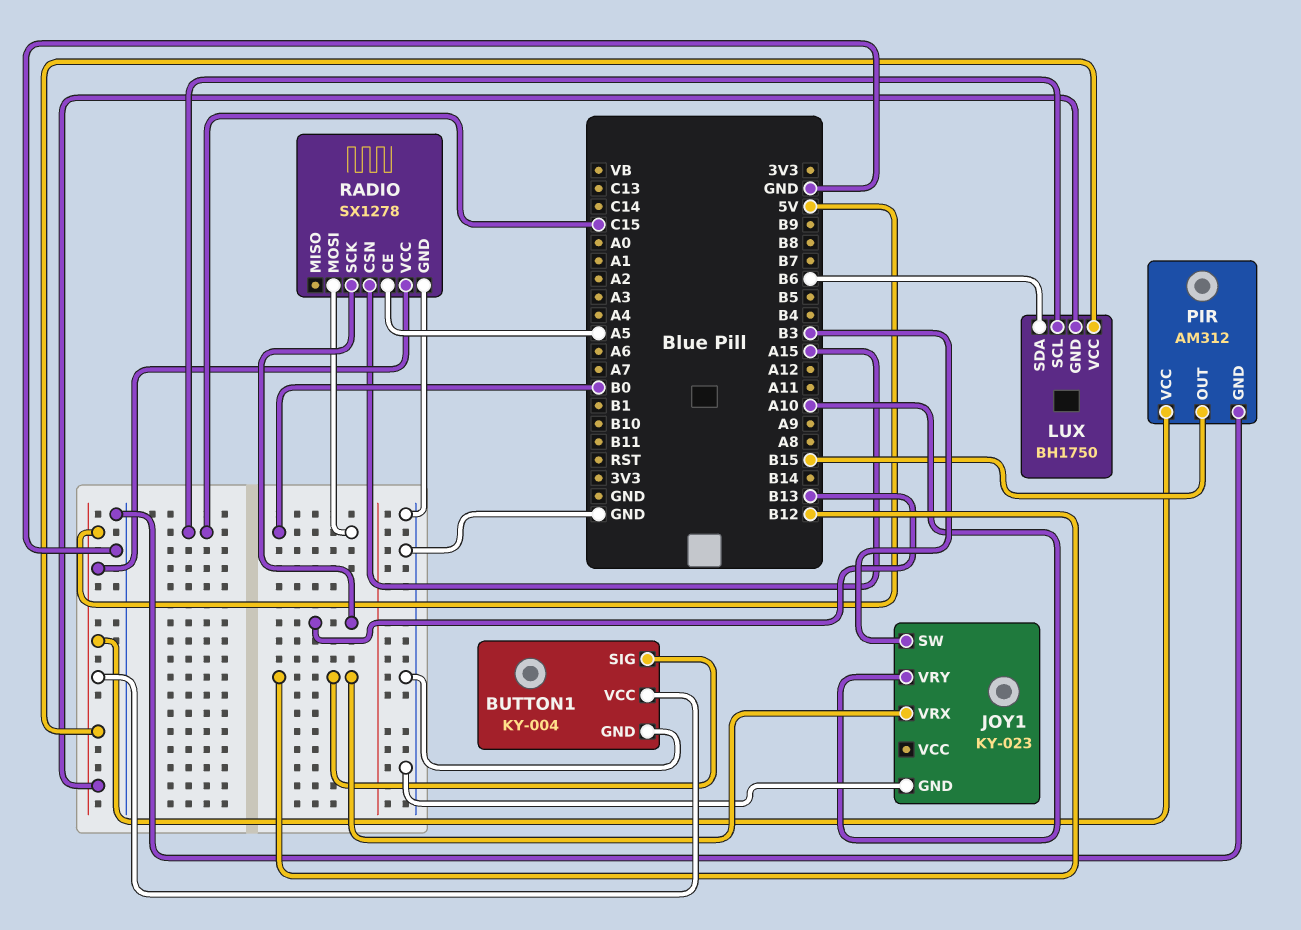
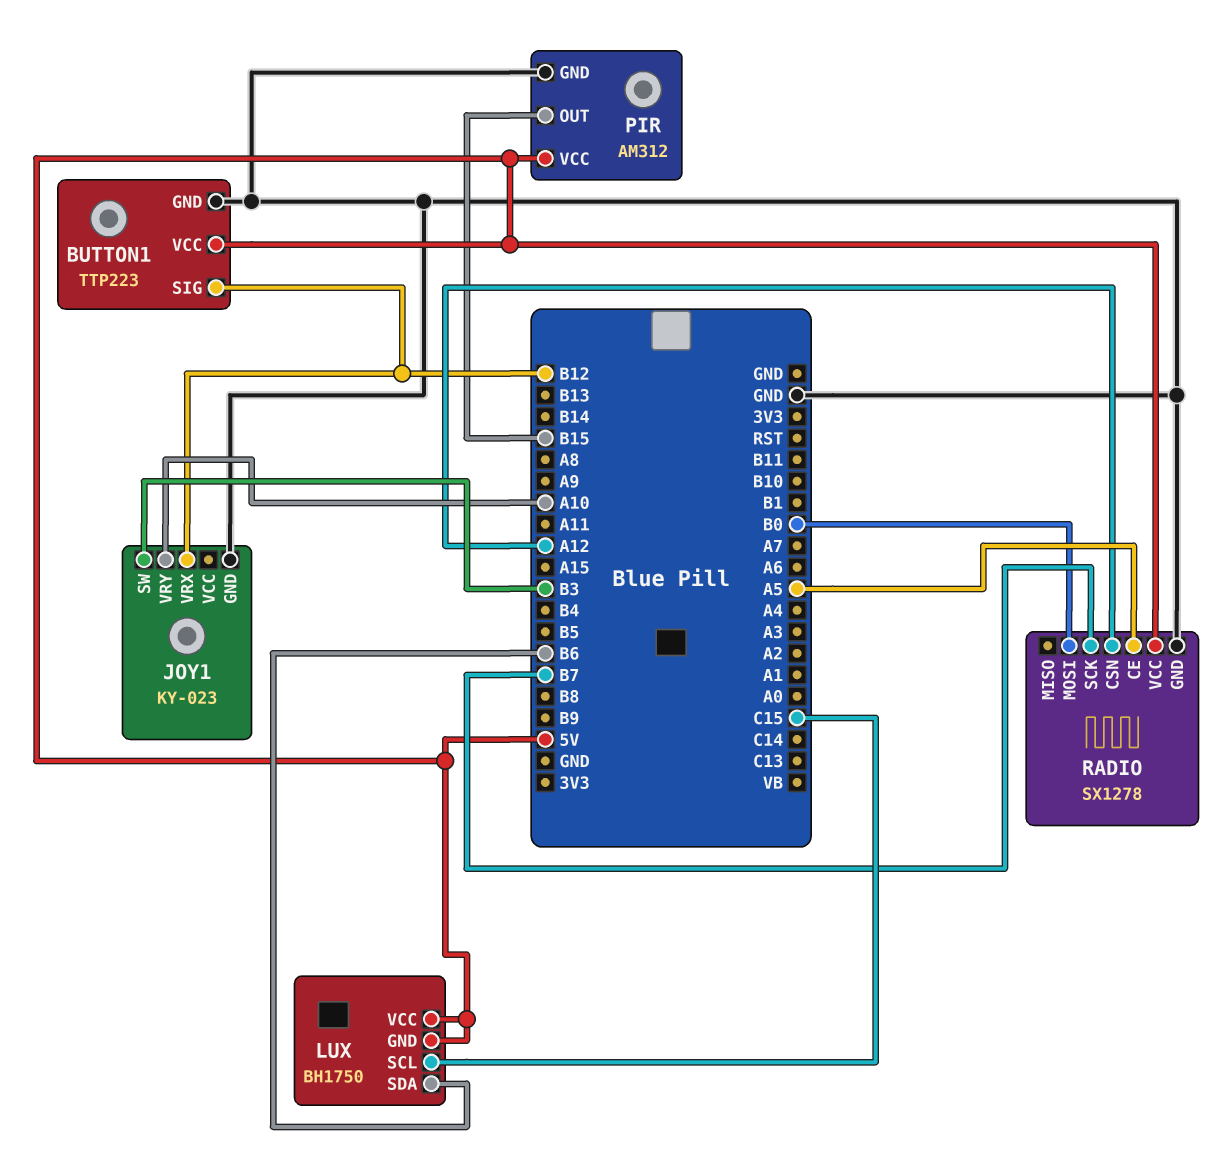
BUTTON1: KY-004 -> TTP223
RADIO pin CSN: A15 -> A12
RADIO pin SCK: B13 -> B7

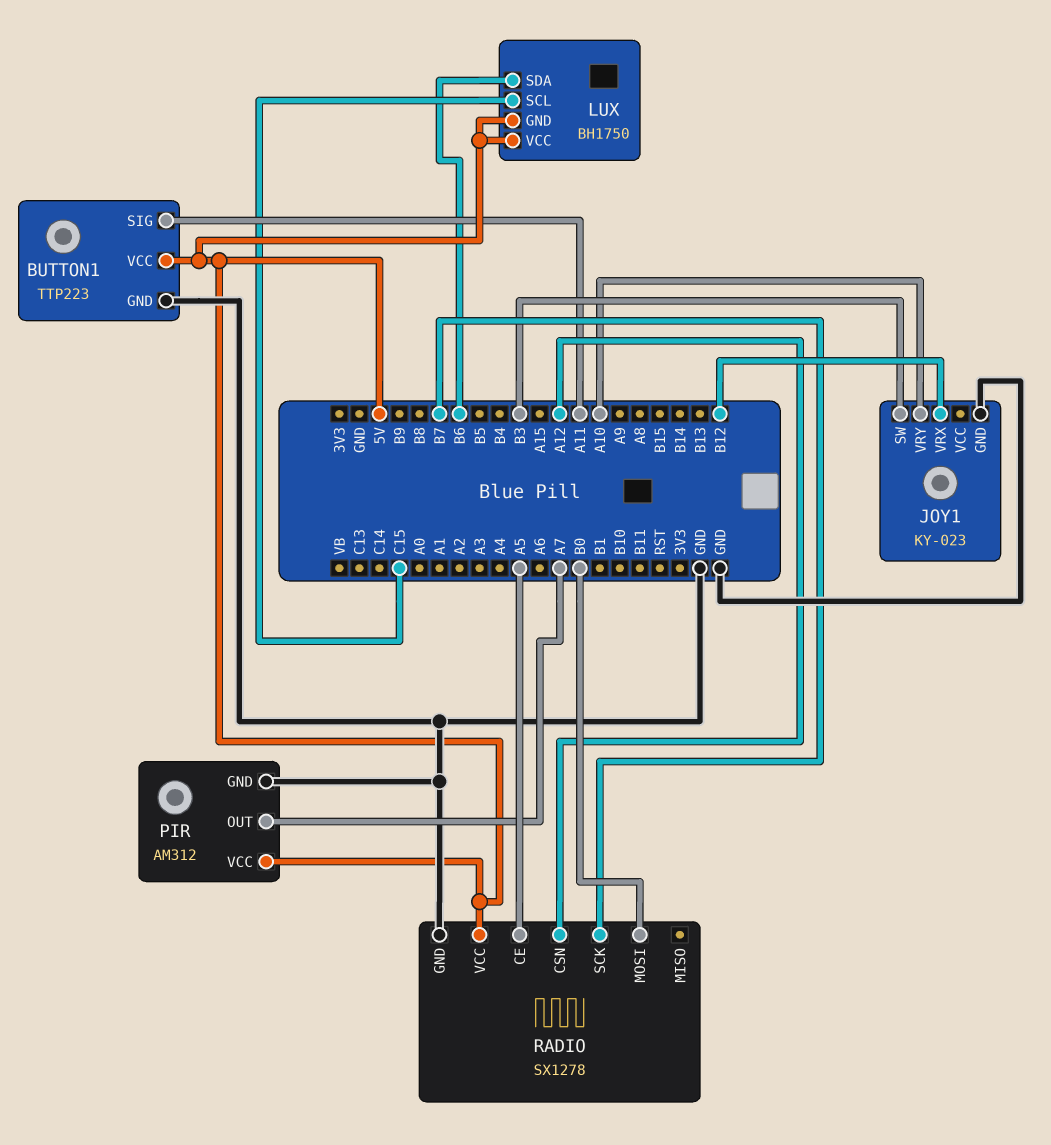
BUTTON1 pin SIG: B12 -> A11
PIR pin OUT: B15 -> A7

